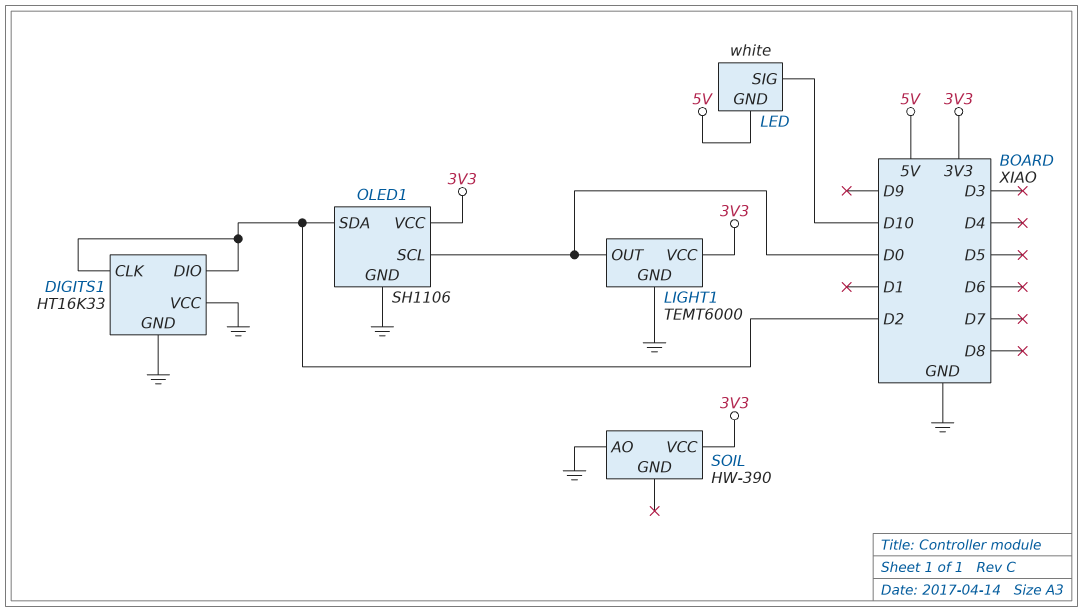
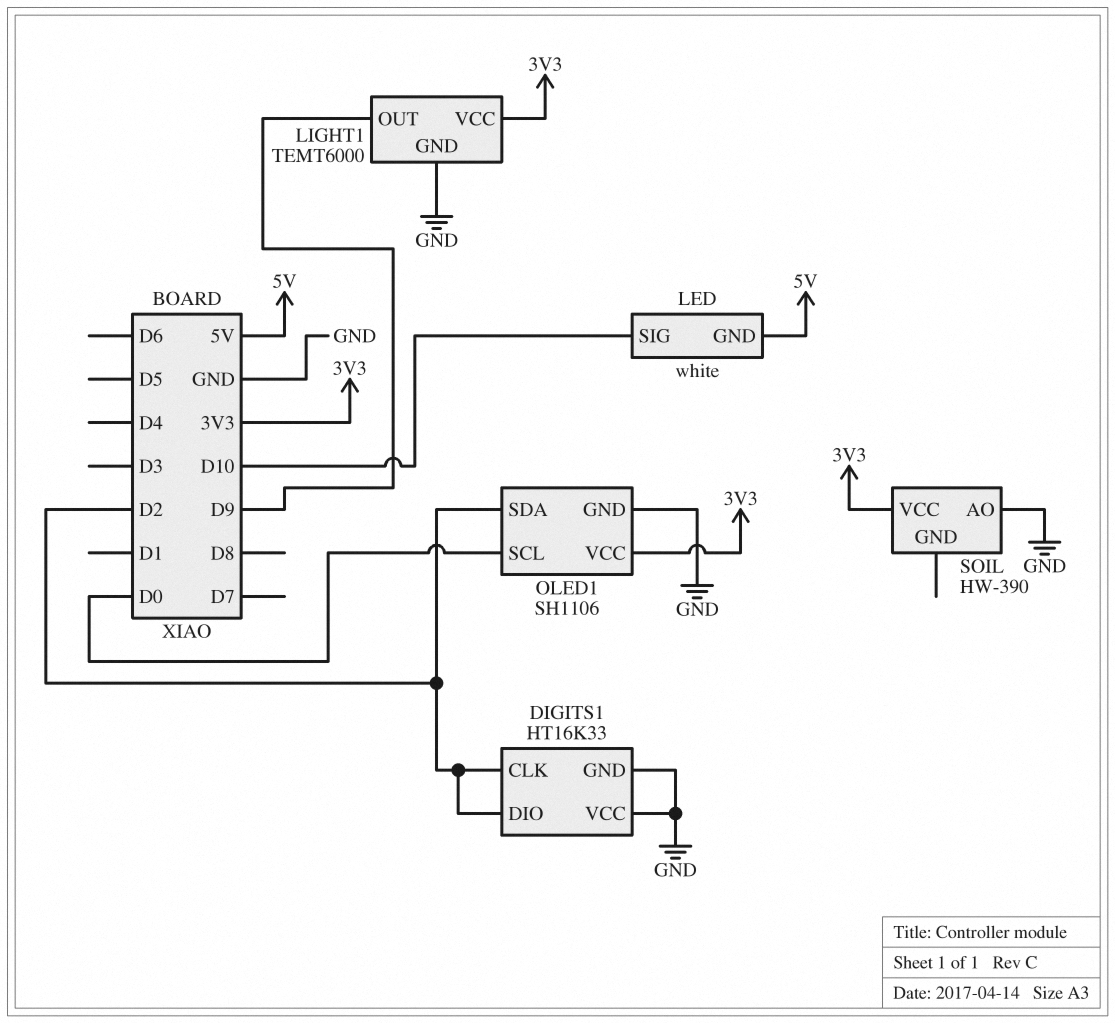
LIGHT1 pin OUT: D0 -> D9

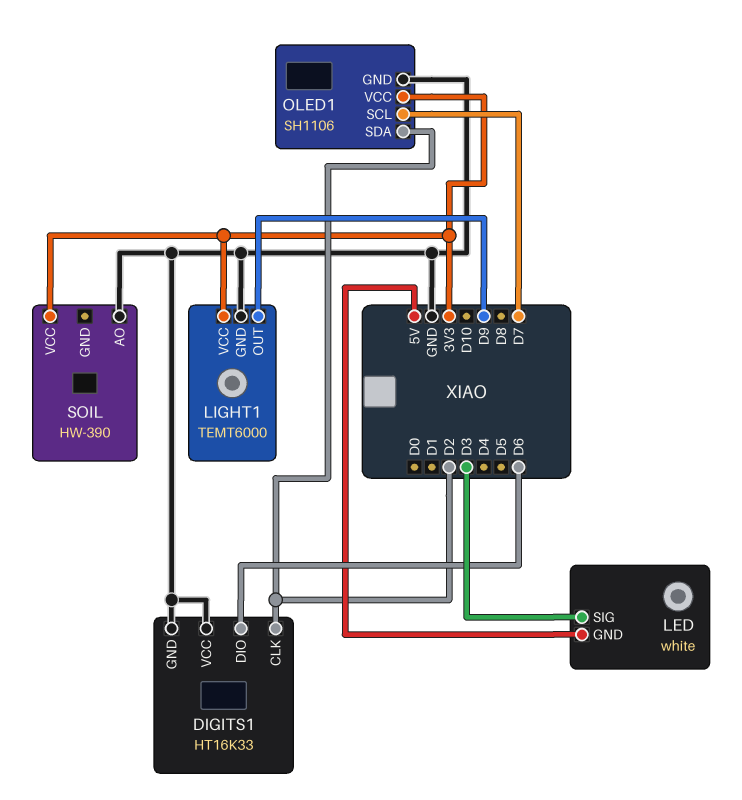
DIGITS1 pin DIO: D2 -> D6
LED pin SIG: D10 -> D3
OLED1 pin SCL: D0 -> D7

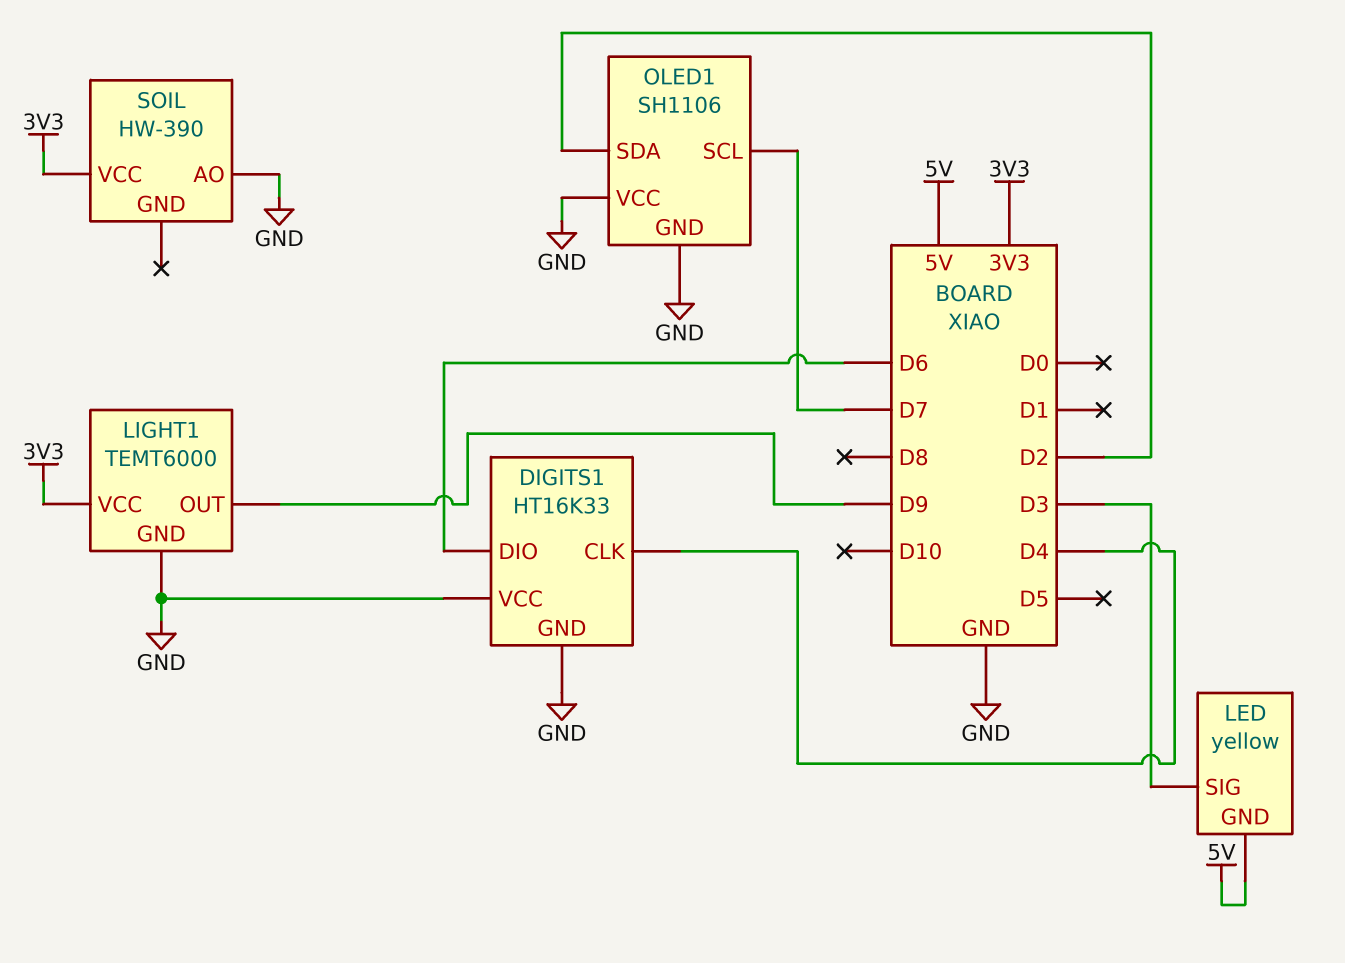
DIGITS1 pin CLK: D2 -> D4
LED: white -> yellow
OLED1 pin VCC: 3V3 -> GND

